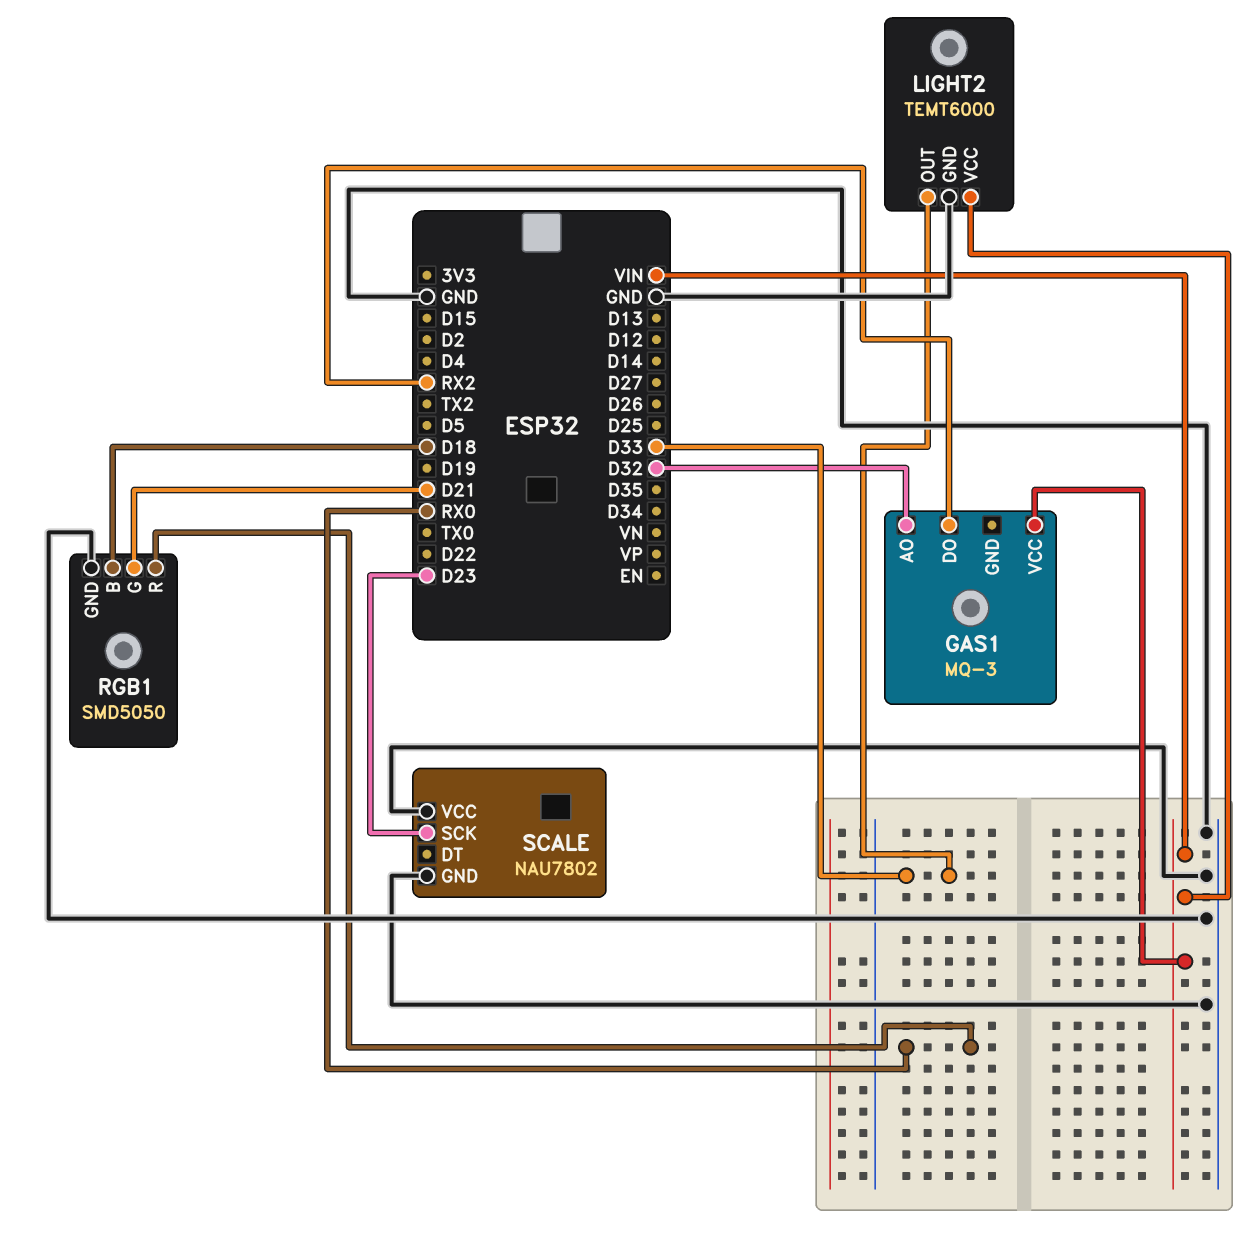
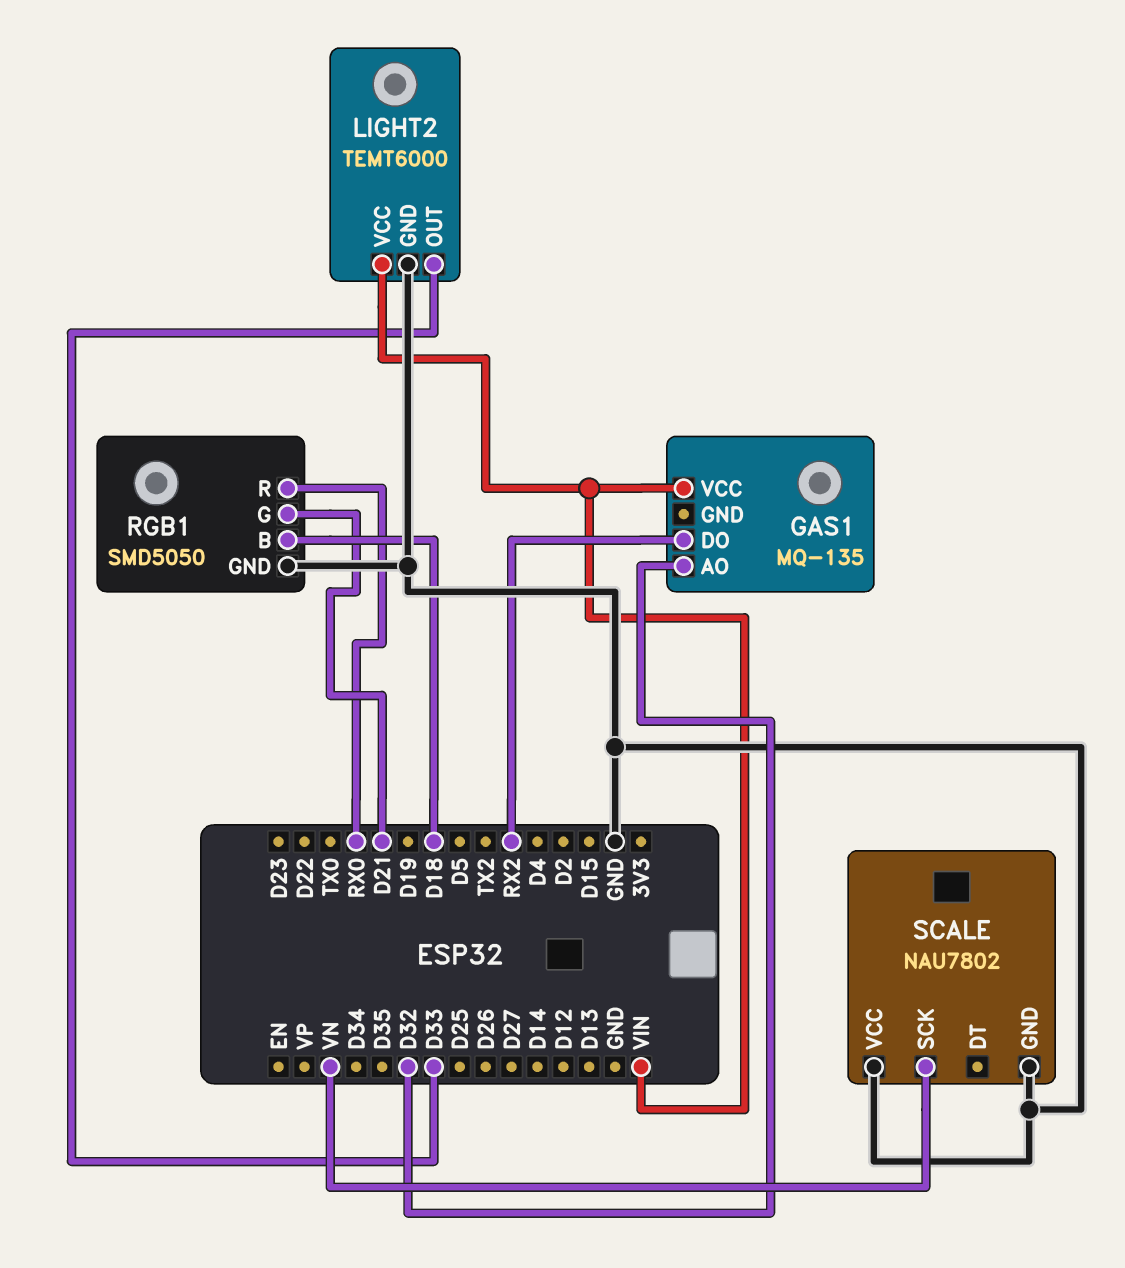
GAS1: MQ-3 -> MQ-135
SCALE pin SCK: D23 -> VN

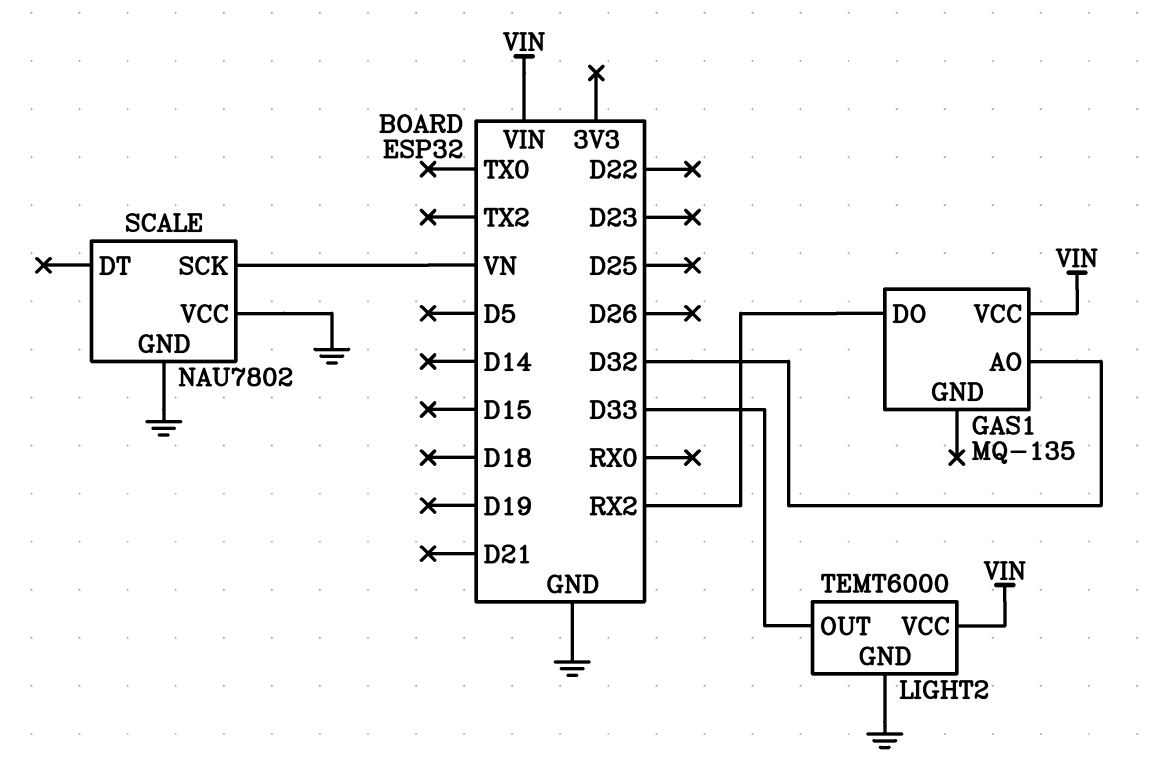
RGB1: SMD5050 -> none
RGB1 pin B: D18 -> none
RGB1 pin G: D21 -> none
RGB1 pin GND: GND -> none
RGB1 pin R: RX0 -> none

